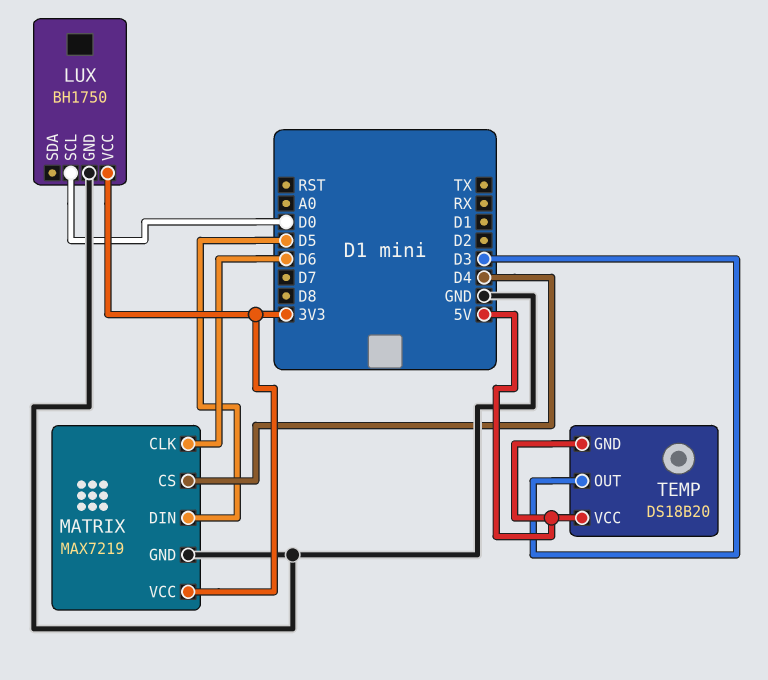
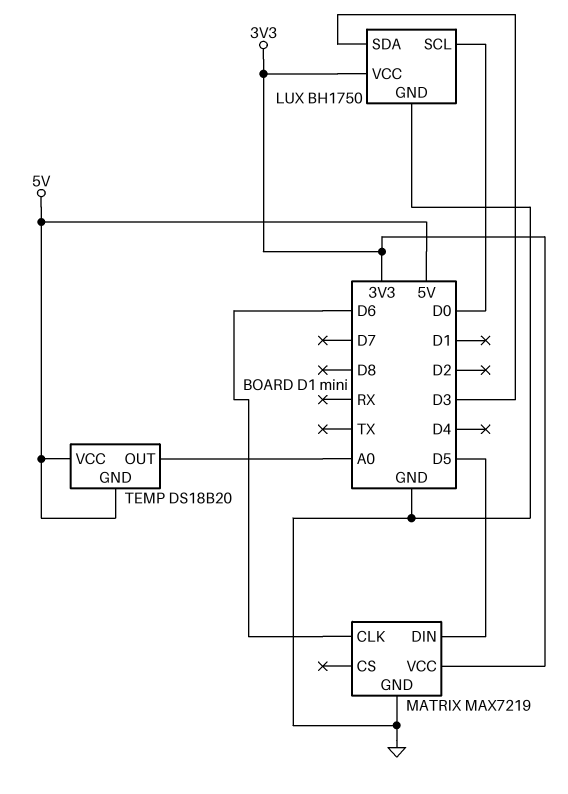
LUX pin SDA: none -> D3
MATRIX pin CS: D4 -> none
TEMP pin OUT: D3 -> A0

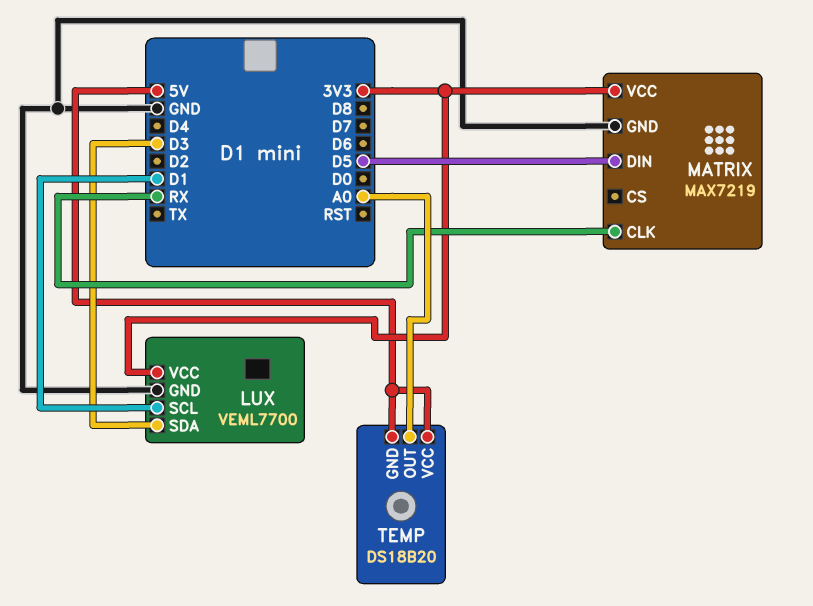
LUX: BH1750 -> VEML7700
LUX pin SCL: D0 -> D1
MATRIX pin CLK: D6 -> RX

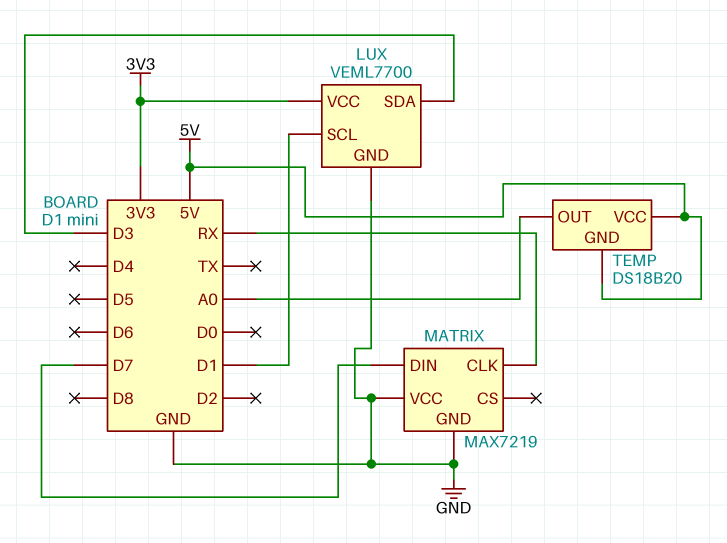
MATRIX pin DIN: D5 -> D7
MATRIX pin VCC: 3V3 -> GND

